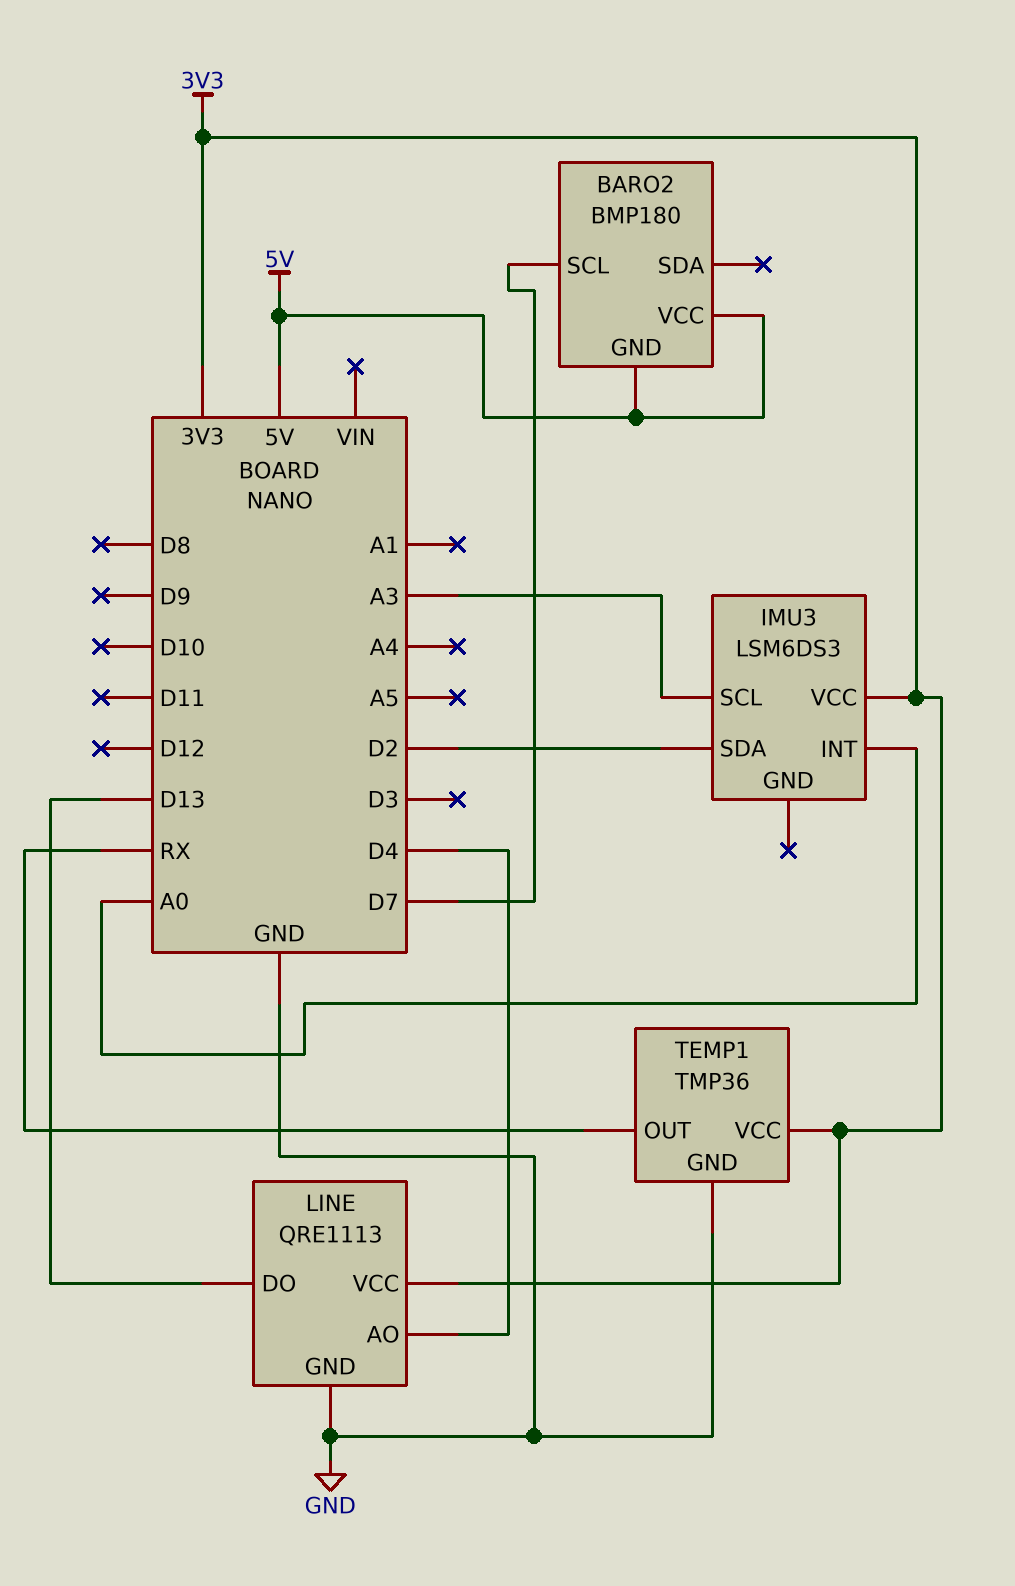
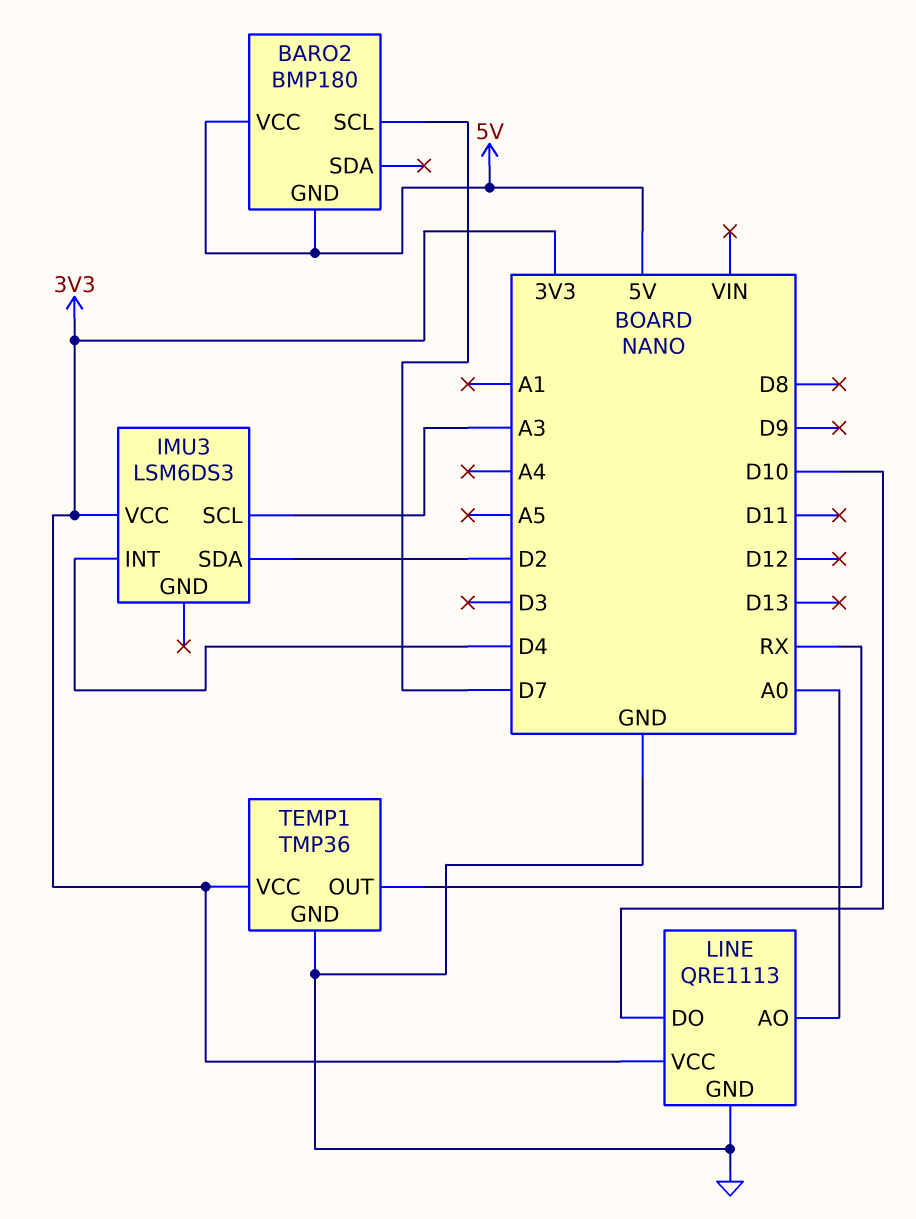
IMU3 pin INT: A0 -> D4
LINE pin AO: D4 -> A0
LINE pin DO: D13 -> D10

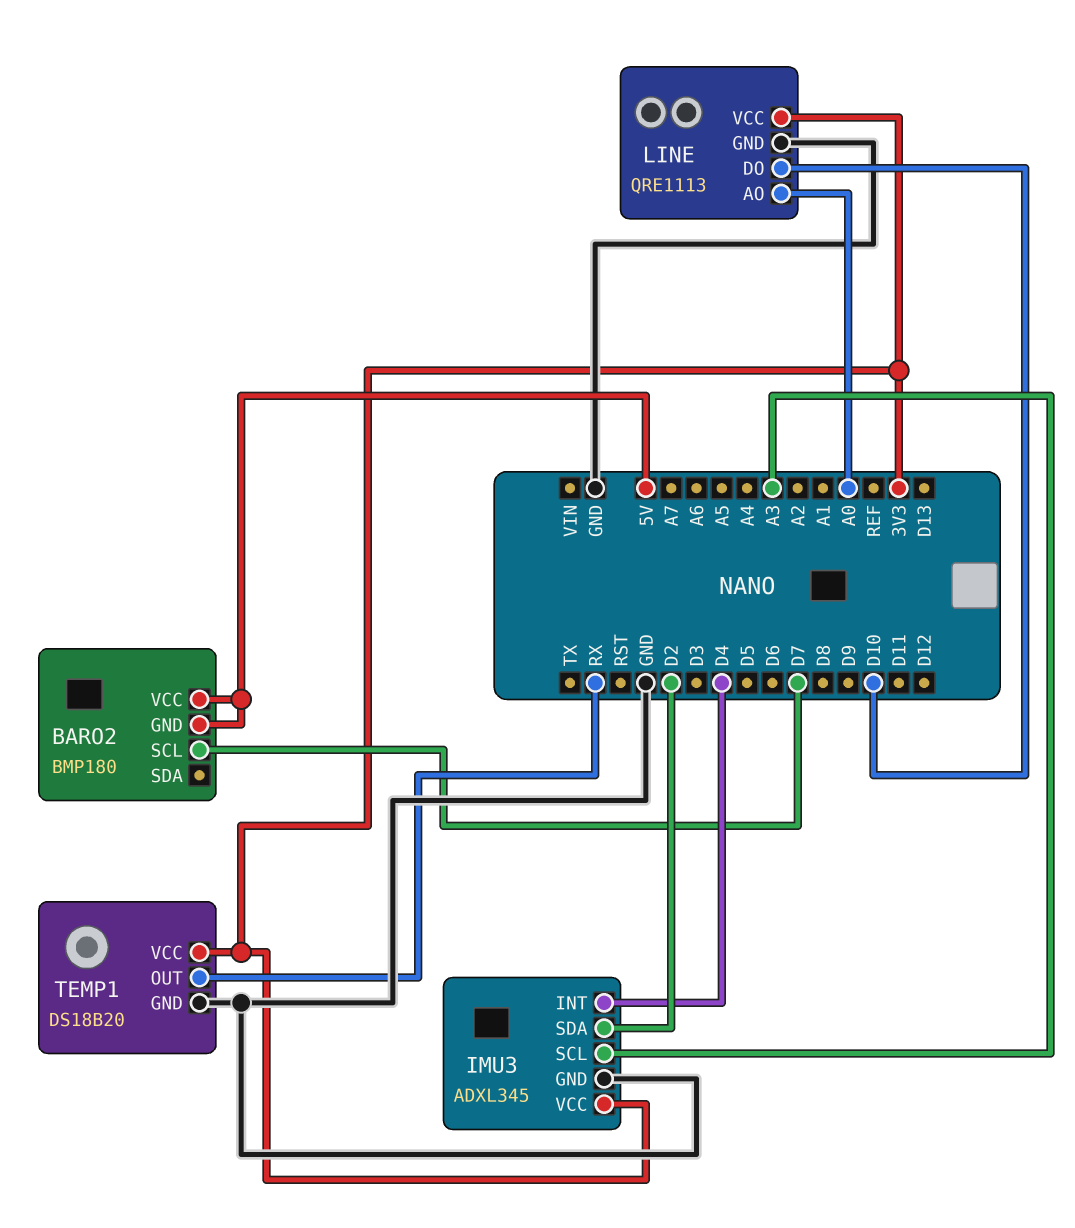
IMU3: LSM6DS3 -> ADXL345
IMU3 pin GND: none -> GND
TEMP1: TMP36 -> DS18B20

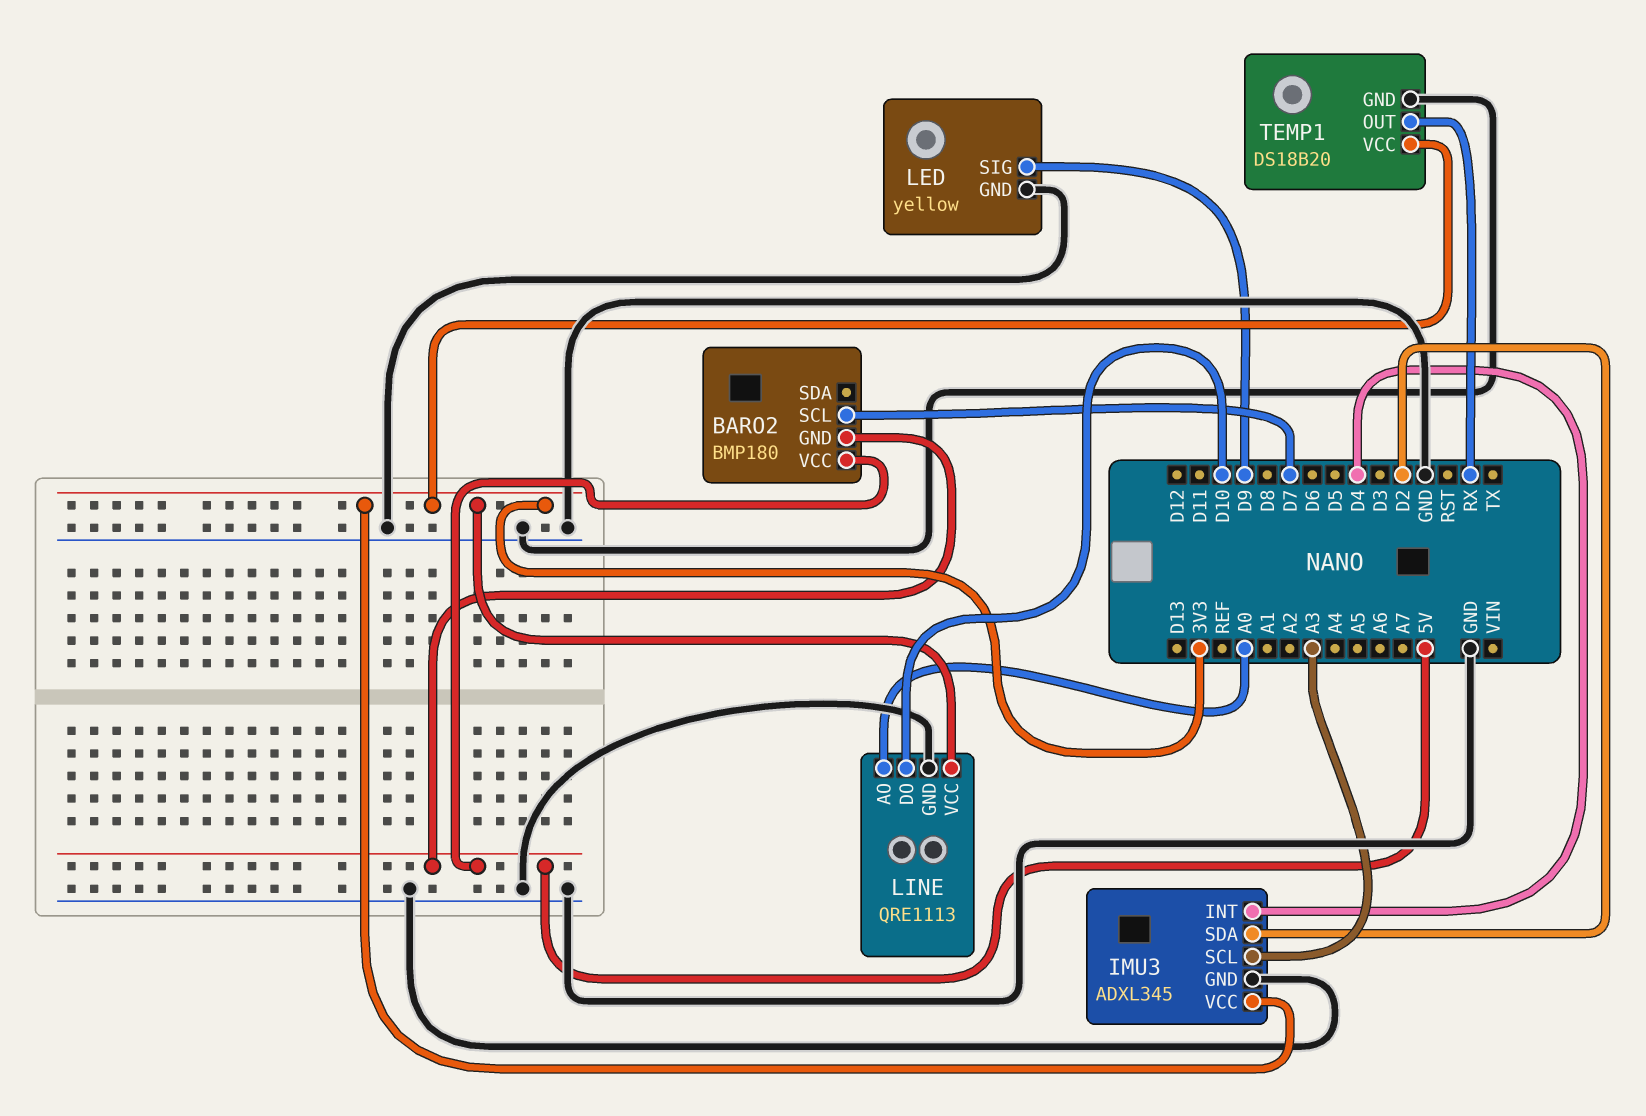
LED: none -> yellow
LED pin GND: none -> GND
LED pin SIG: none -> D9

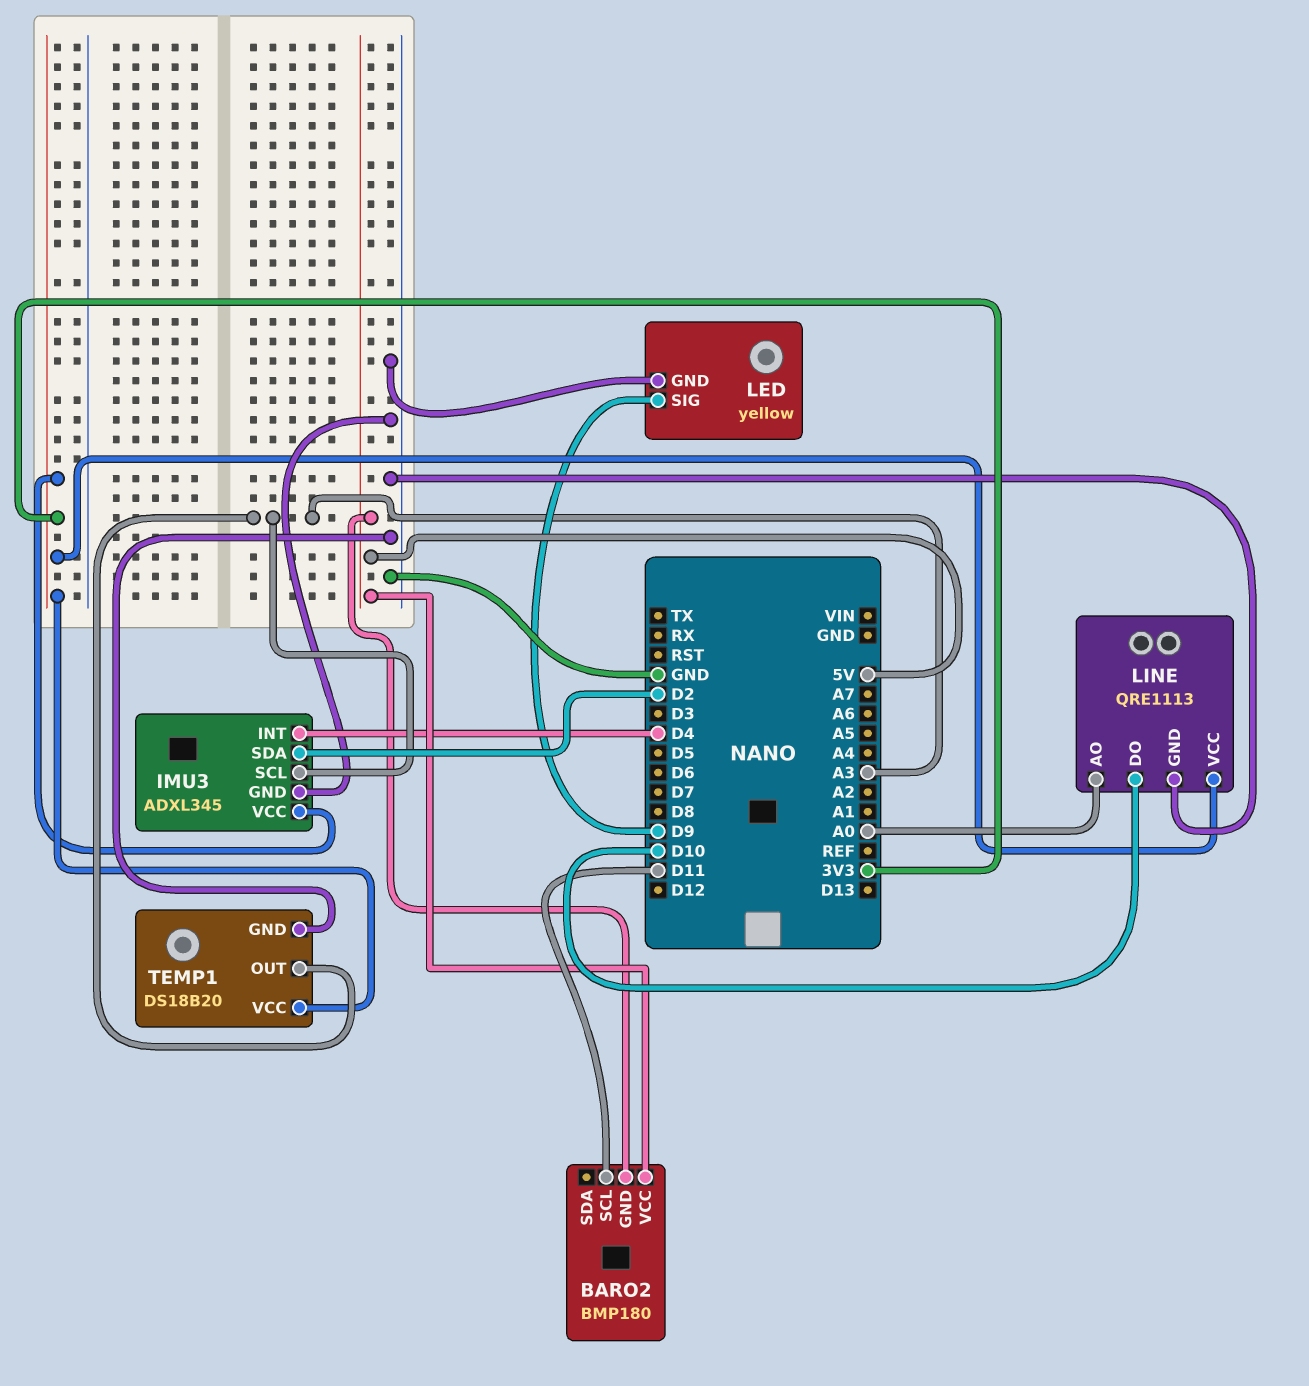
BARO2 pin SCL: D7 -> D11
TEMP1 pin OUT: RX -> A3

